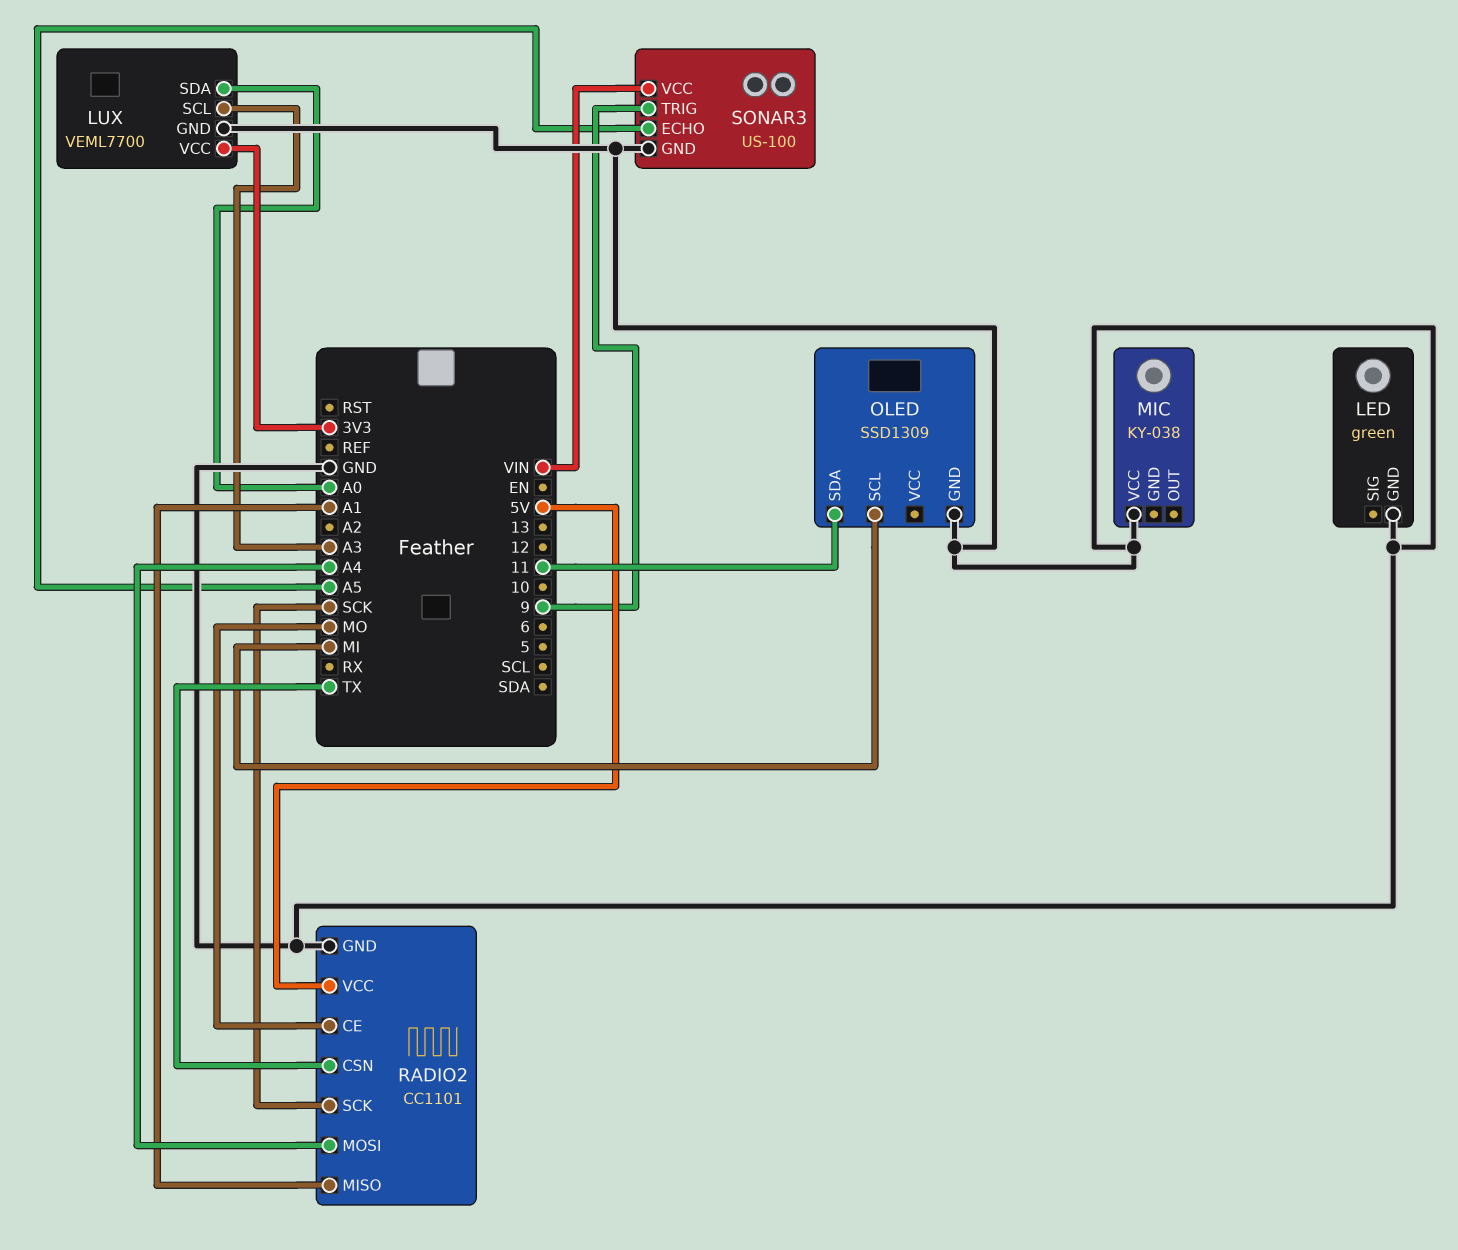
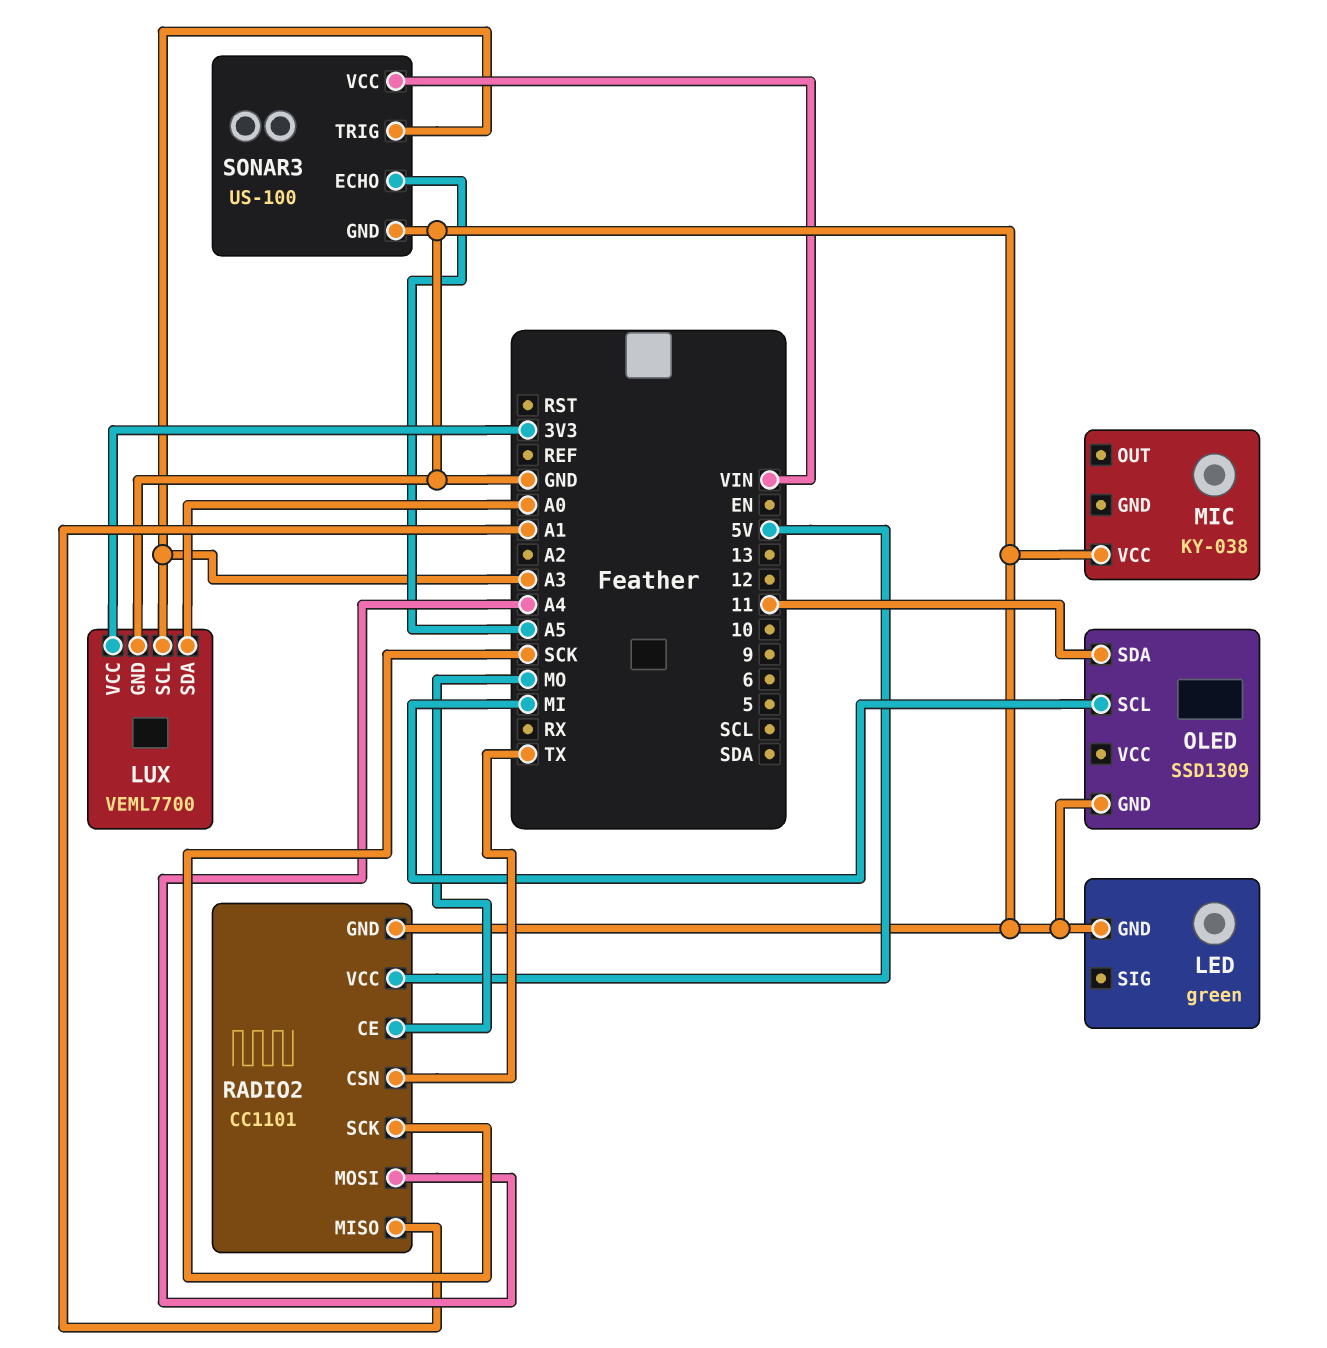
SONAR3 pin TRIG: 9 -> A3

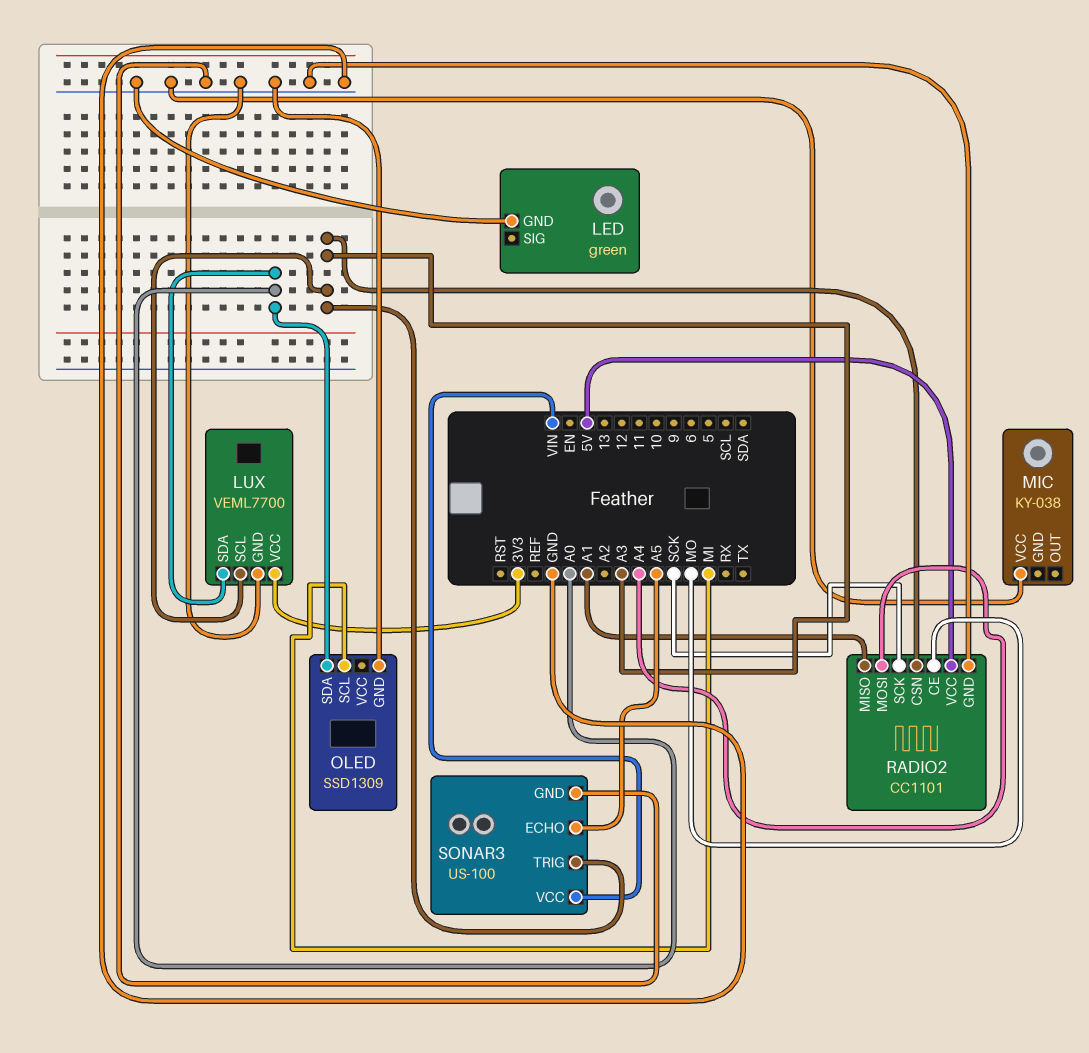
OLED pin SDA: 11 -> A0
RADIO2 pin CSN: TX -> A3

